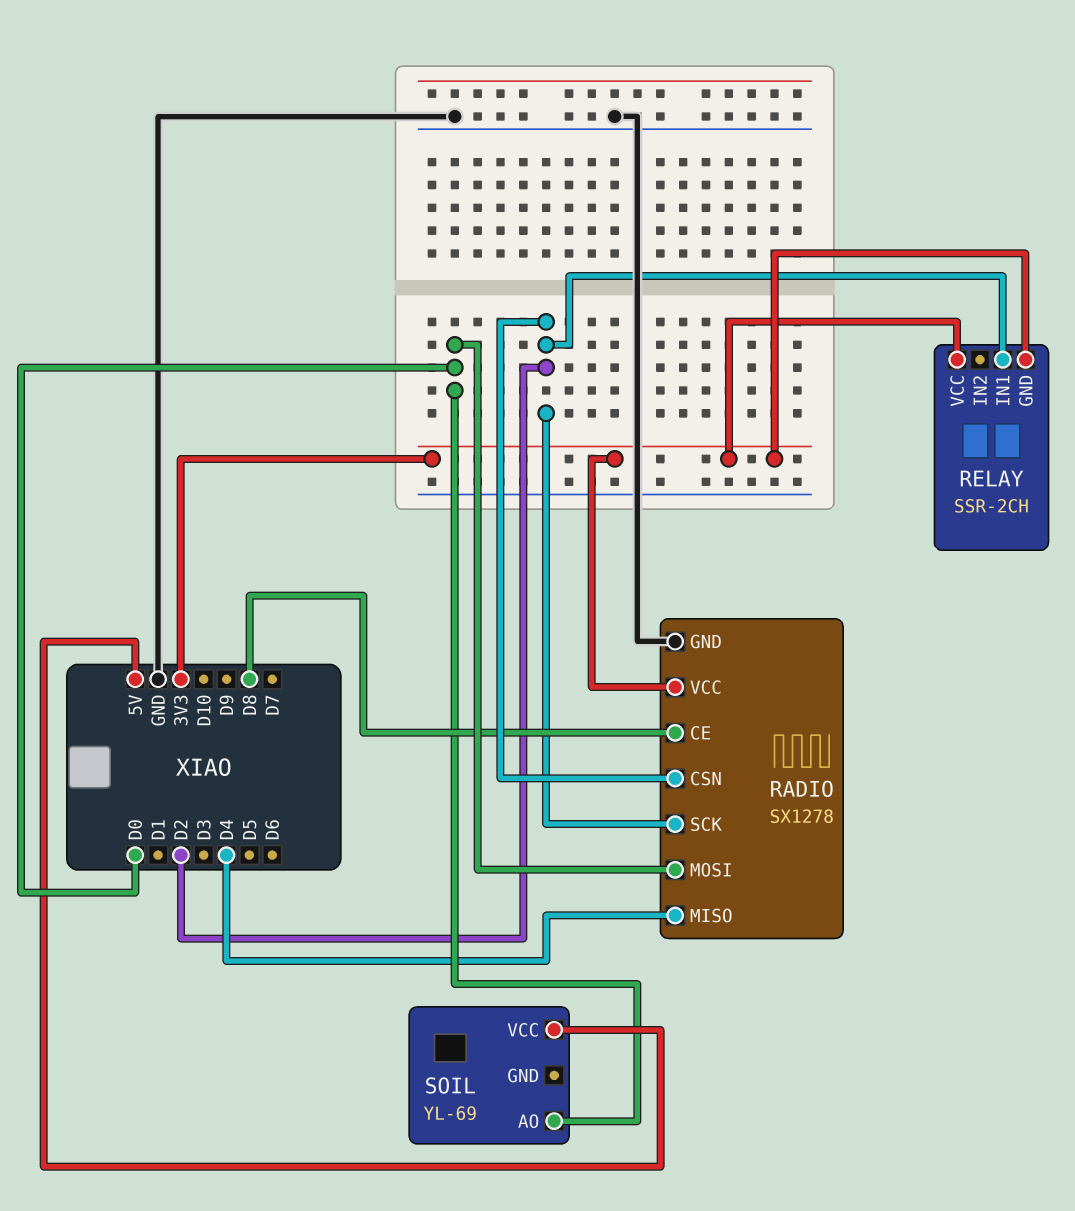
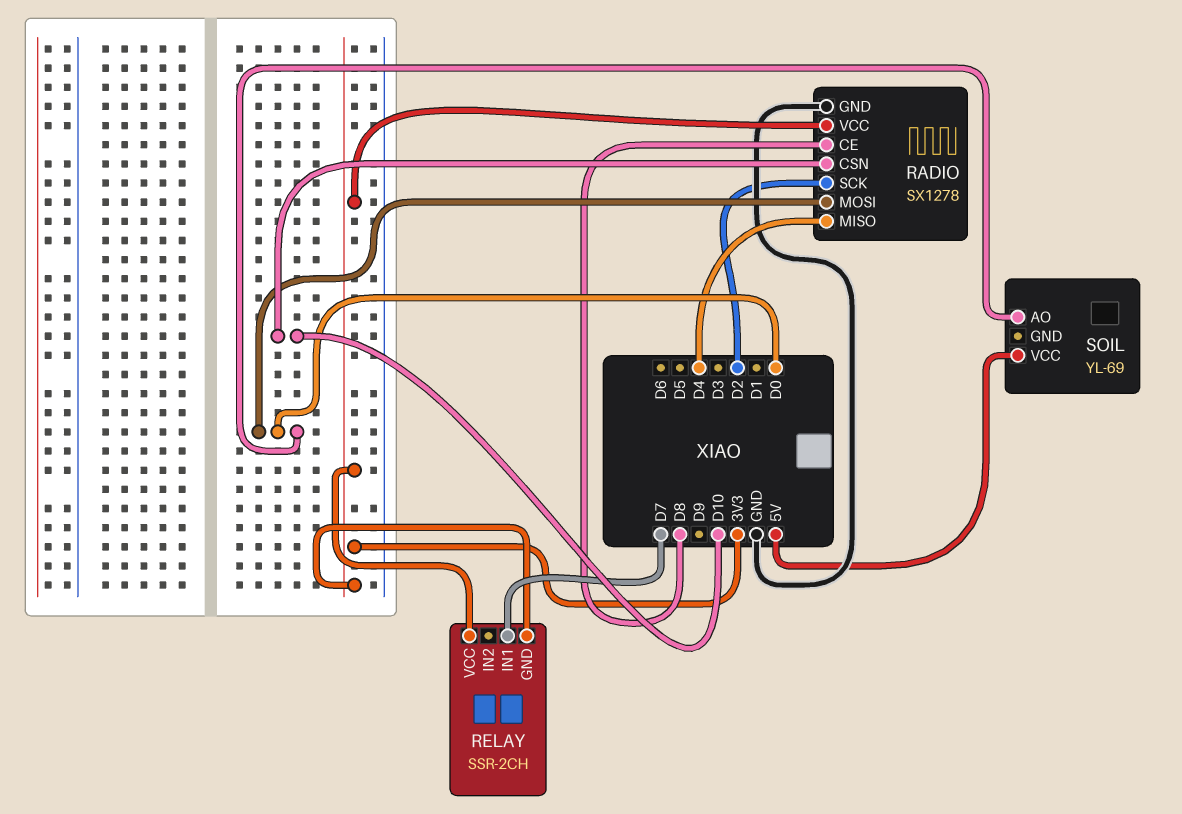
RADIO pin CSN: D2 -> D10
RELAY pin IN1: D2 -> D7

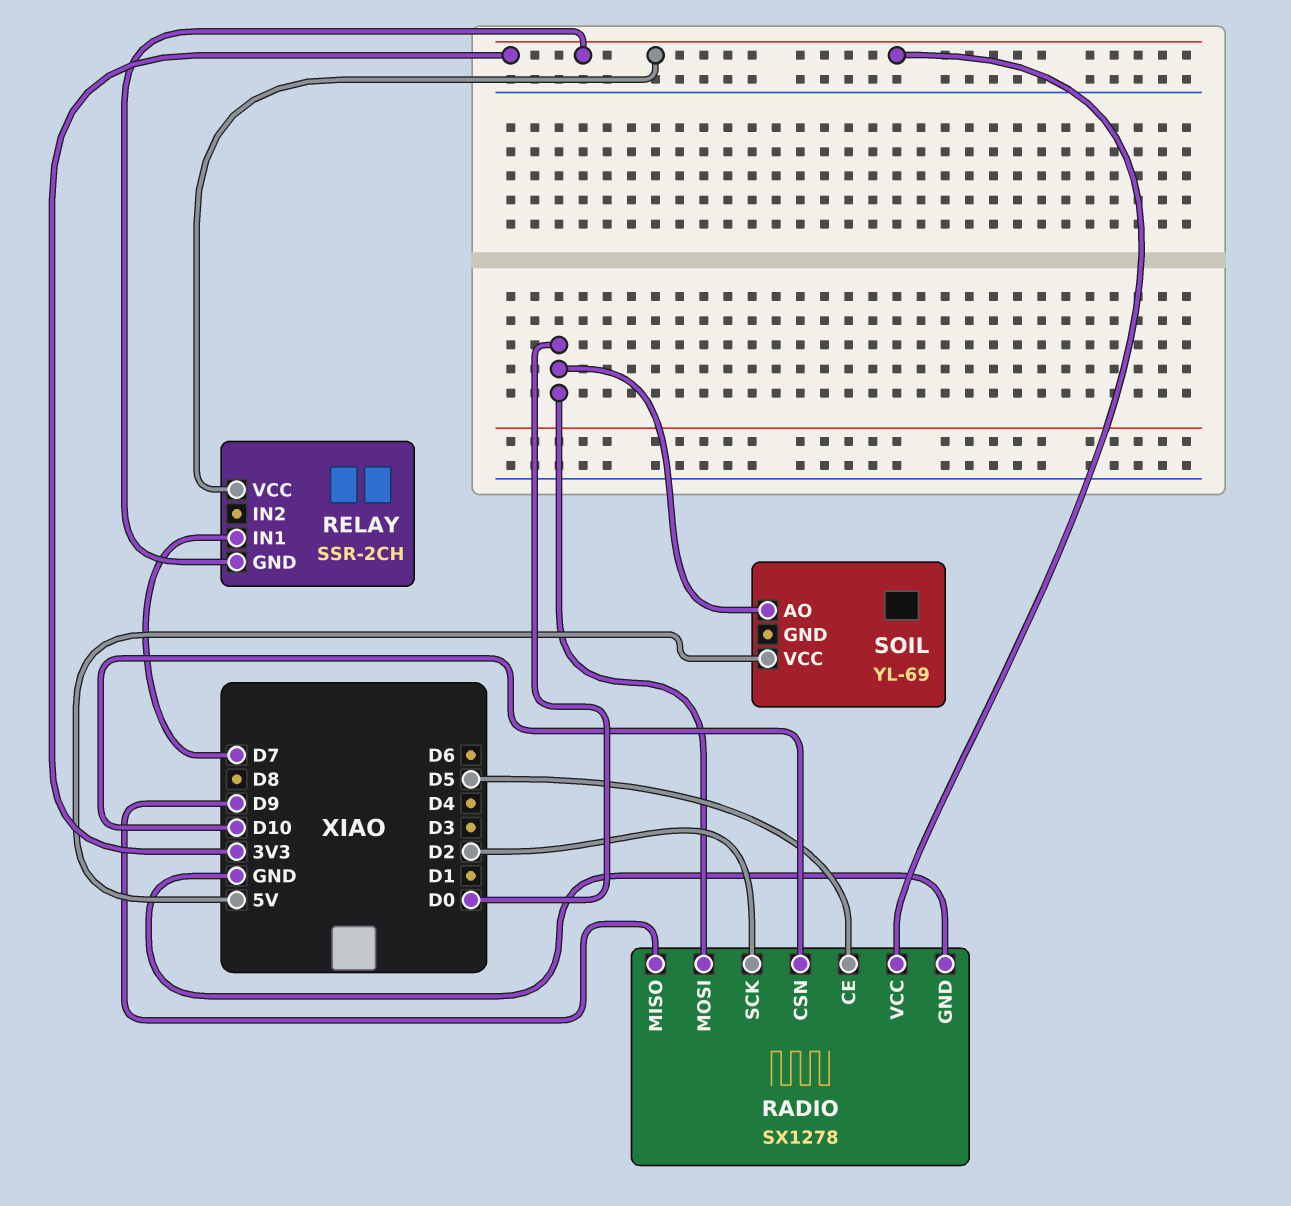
RADIO pin CE: D8 -> D5
RADIO pin MISO: D4 -> D9

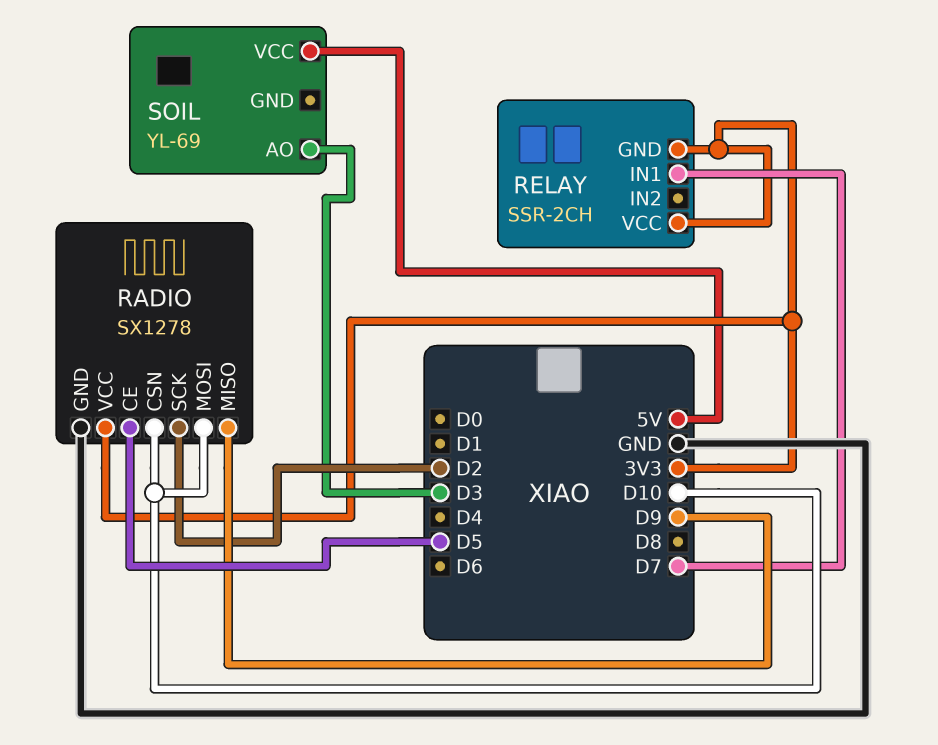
RADIO pin MOSI: D0 -> D10
SOIL pin AO: D0 -> D3

